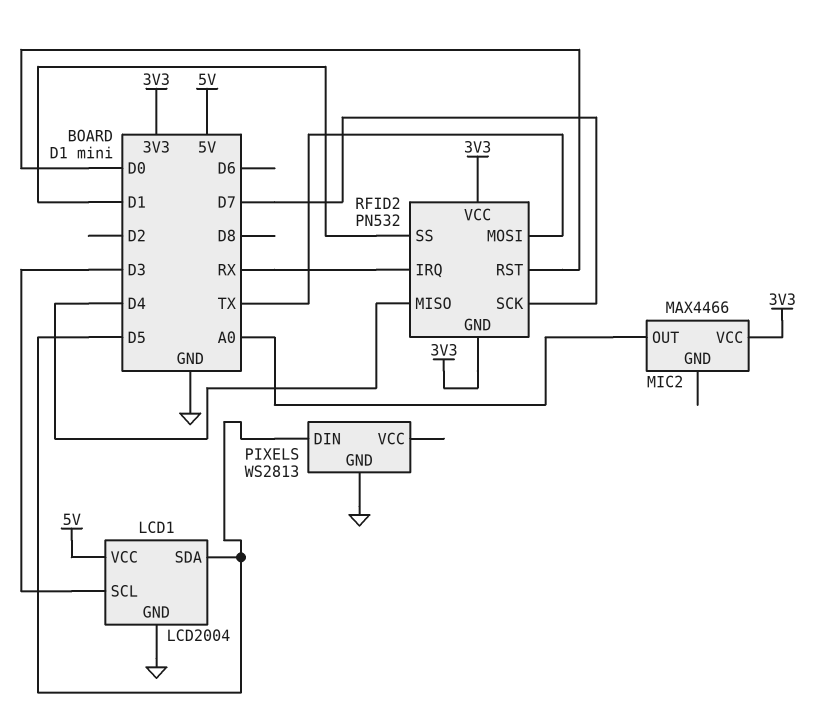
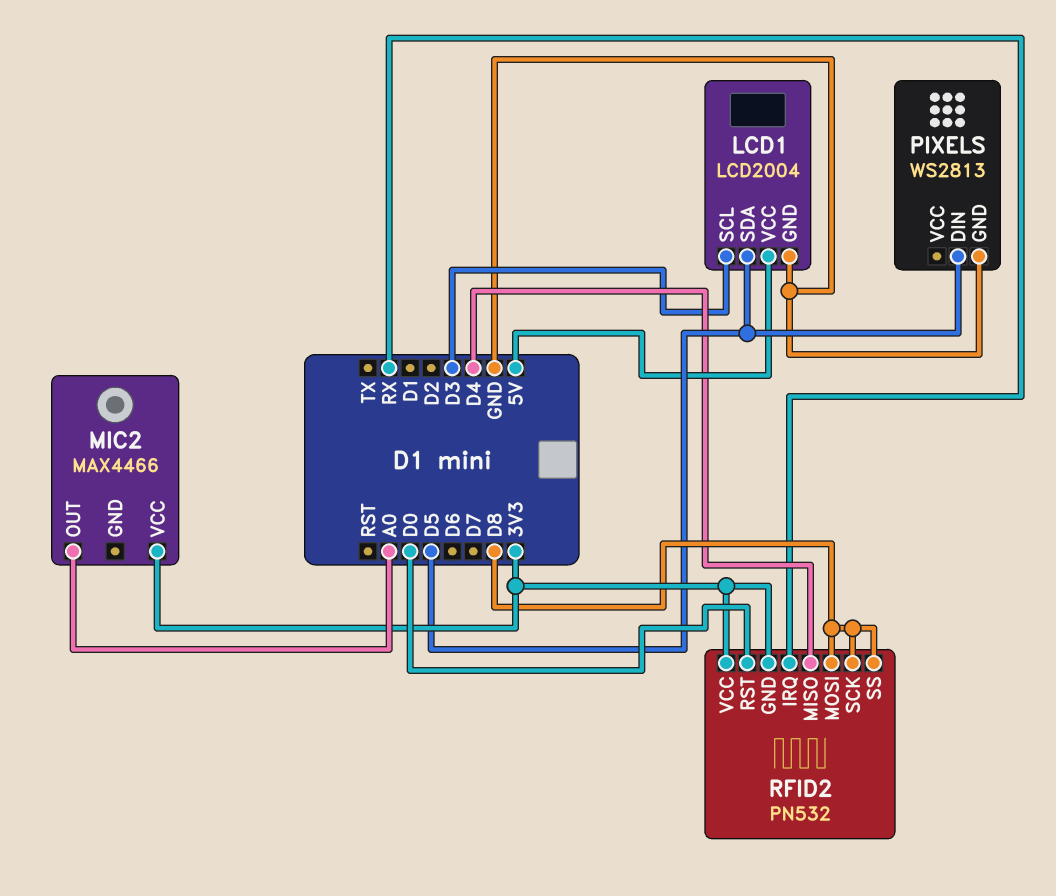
RFID2 pin MOSI: TX -> D8
RFID2 pin SCK: D7 -> D8
RFID2 pin SS: D1 -> D8

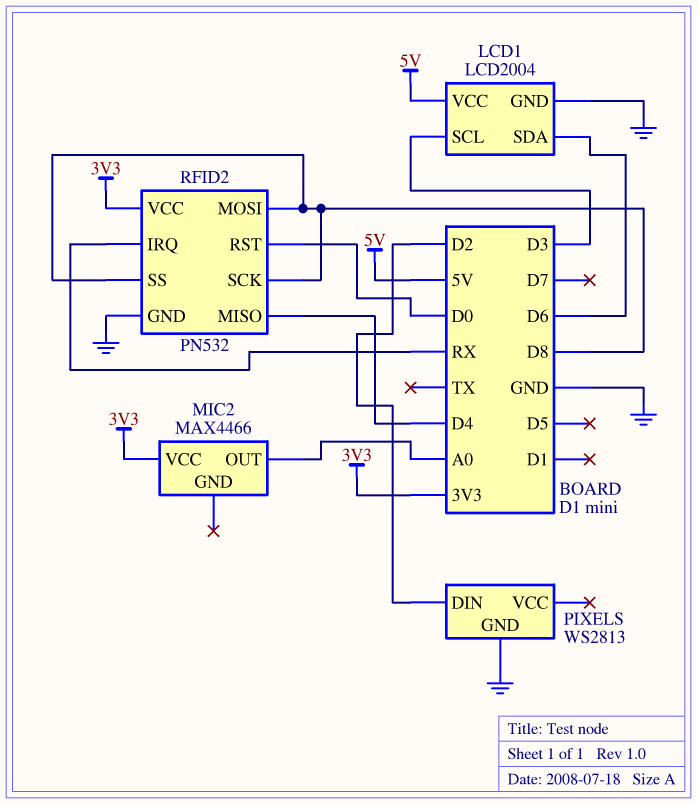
LCD1 pin SDA: D5 -> D6
PIXELS pin DIN: D5 -> D2
RFID2 pin GND: 3V3 -> GND

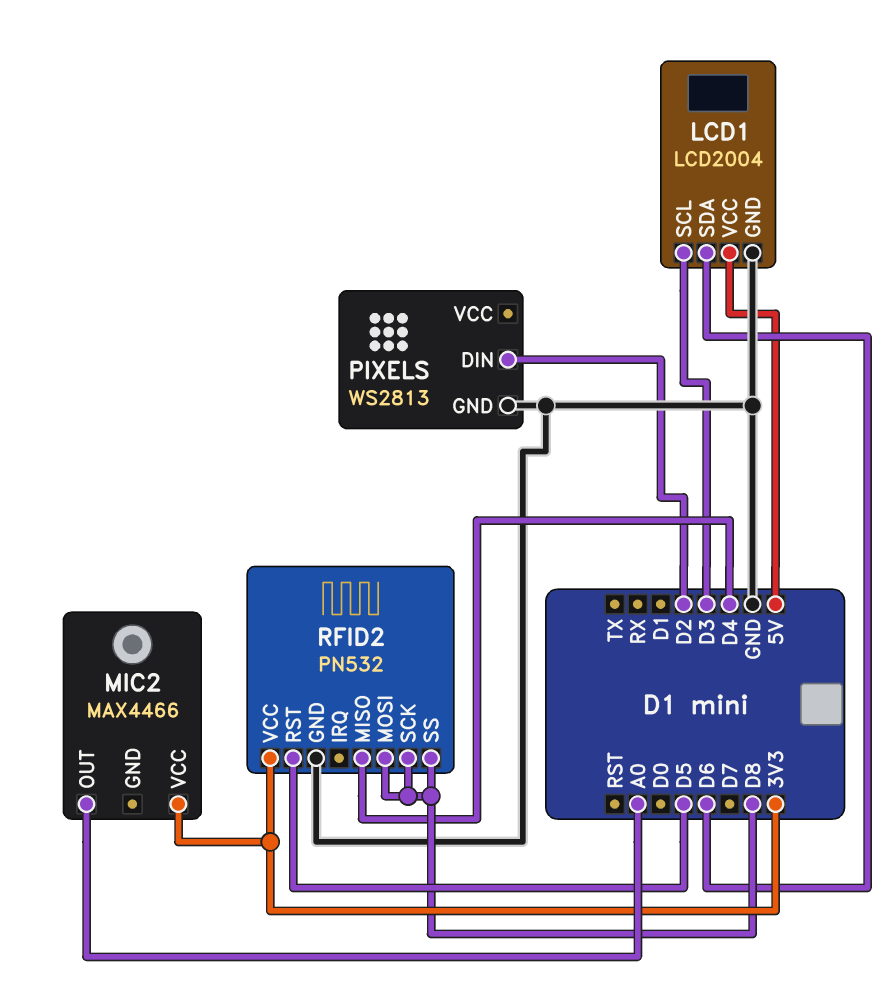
RFID2 pin IRQ: RX -> none
RFID2 pin RST: D0 -> D5

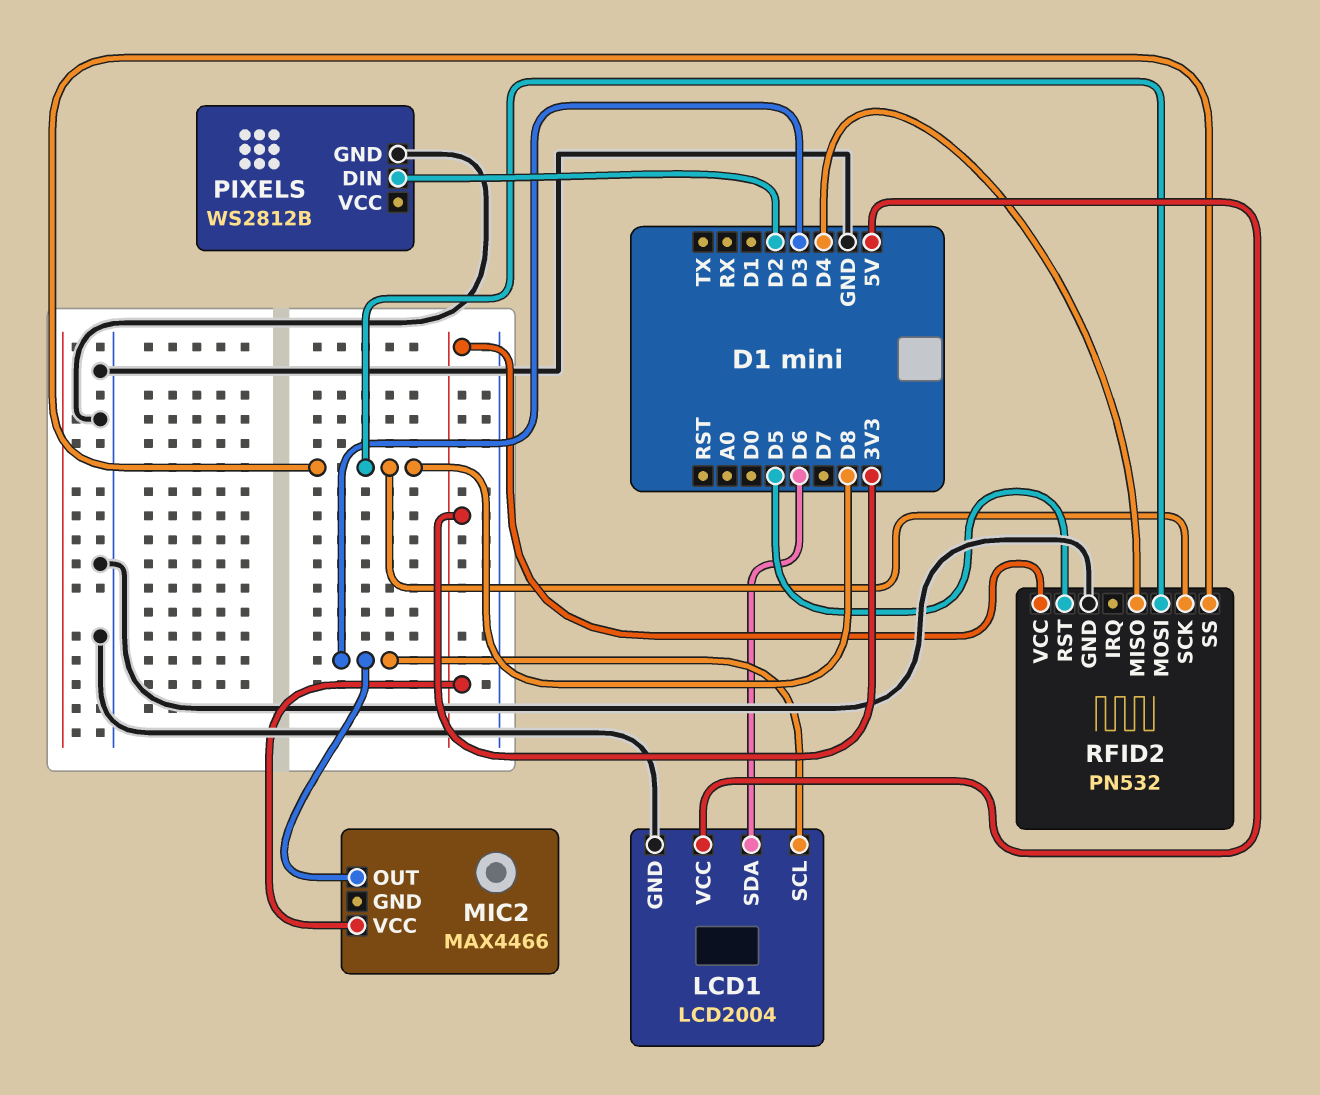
MIC2 pin OUT: A0 -> D3
PIXELS: WS2813 -> WS2812B

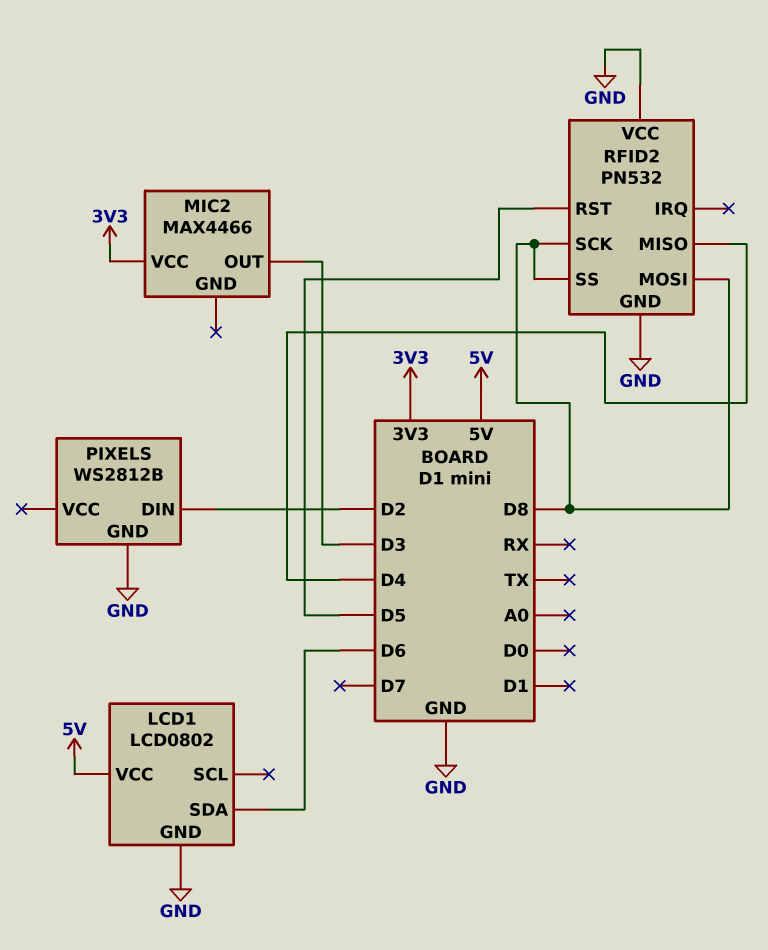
LCD1: LCD2004 -> LCD0802
LCD1 pin SCL: D3 -> none
RFID2 pin VCC: 3V3 -> GND

